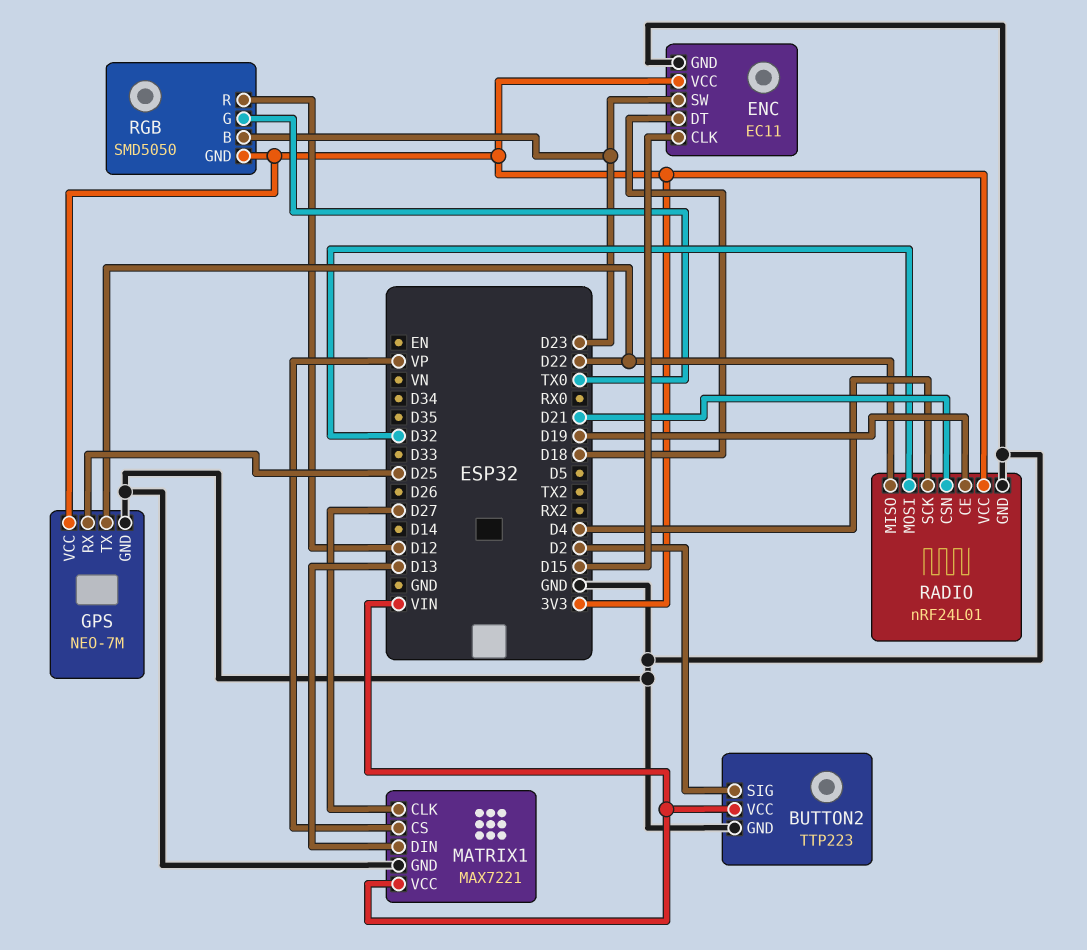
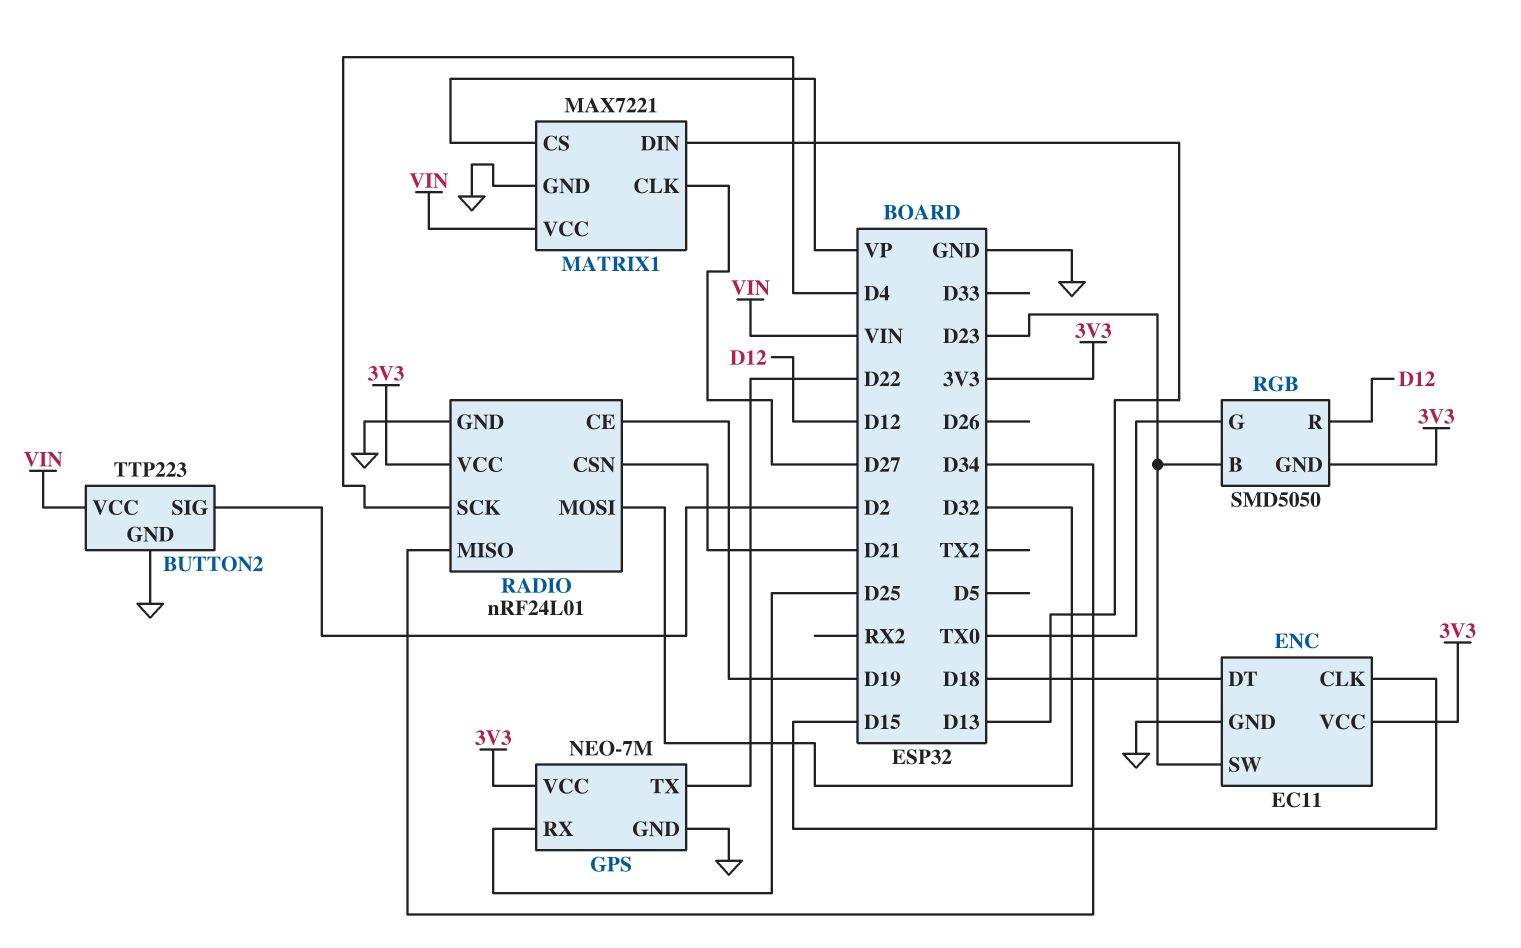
RADIO pin MISO: D22 -> D34

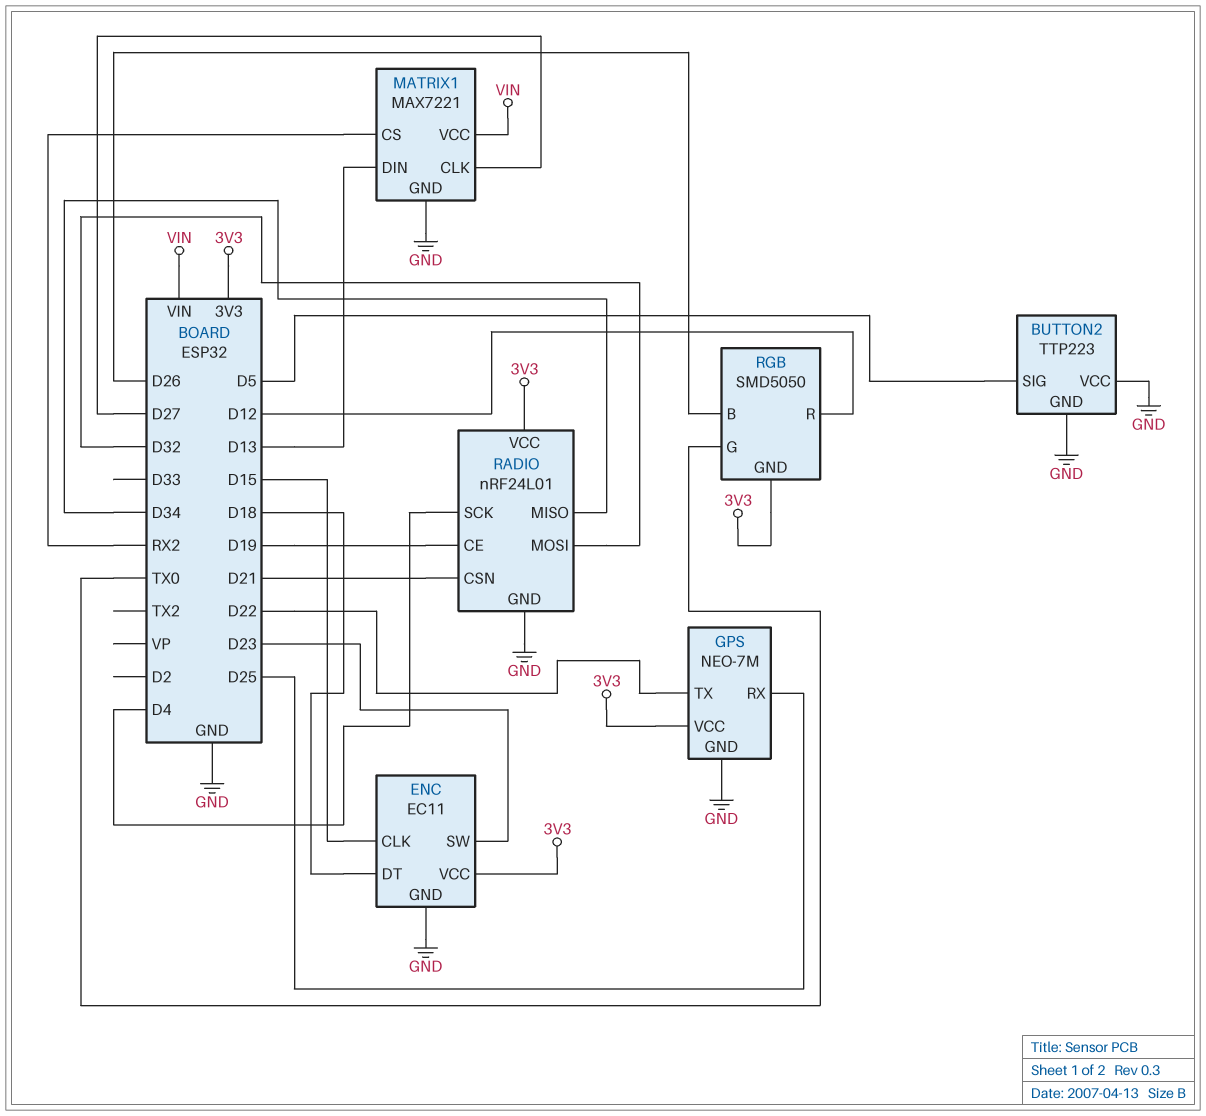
BUTTON2 pin SIG: D2 -> D5
BUTTON2 pin VCC: VIN -> GND
MATRIX1 pin CS: VP -> RX2
RGB pin B: D23 -> D26

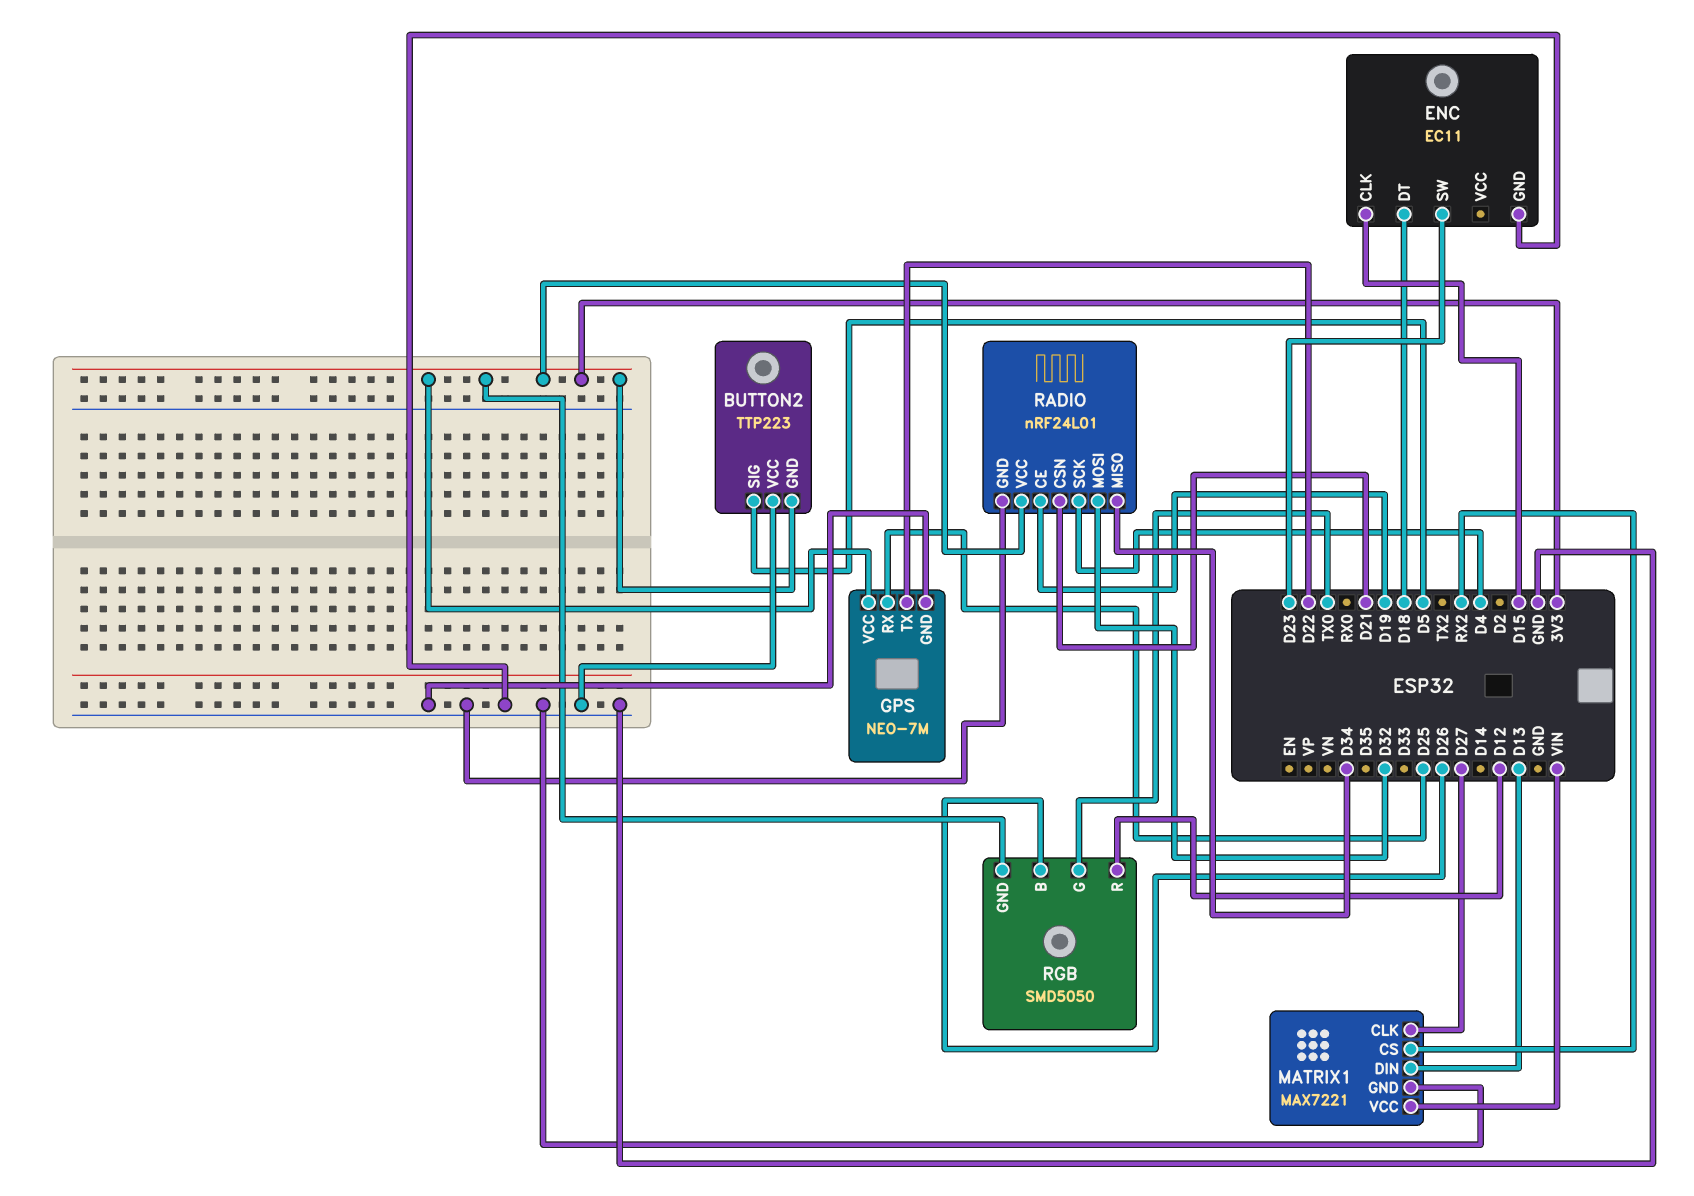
BUTTON2 pin GND: GND -> 3V3
ENC pin VCC: 3V3 -> none

